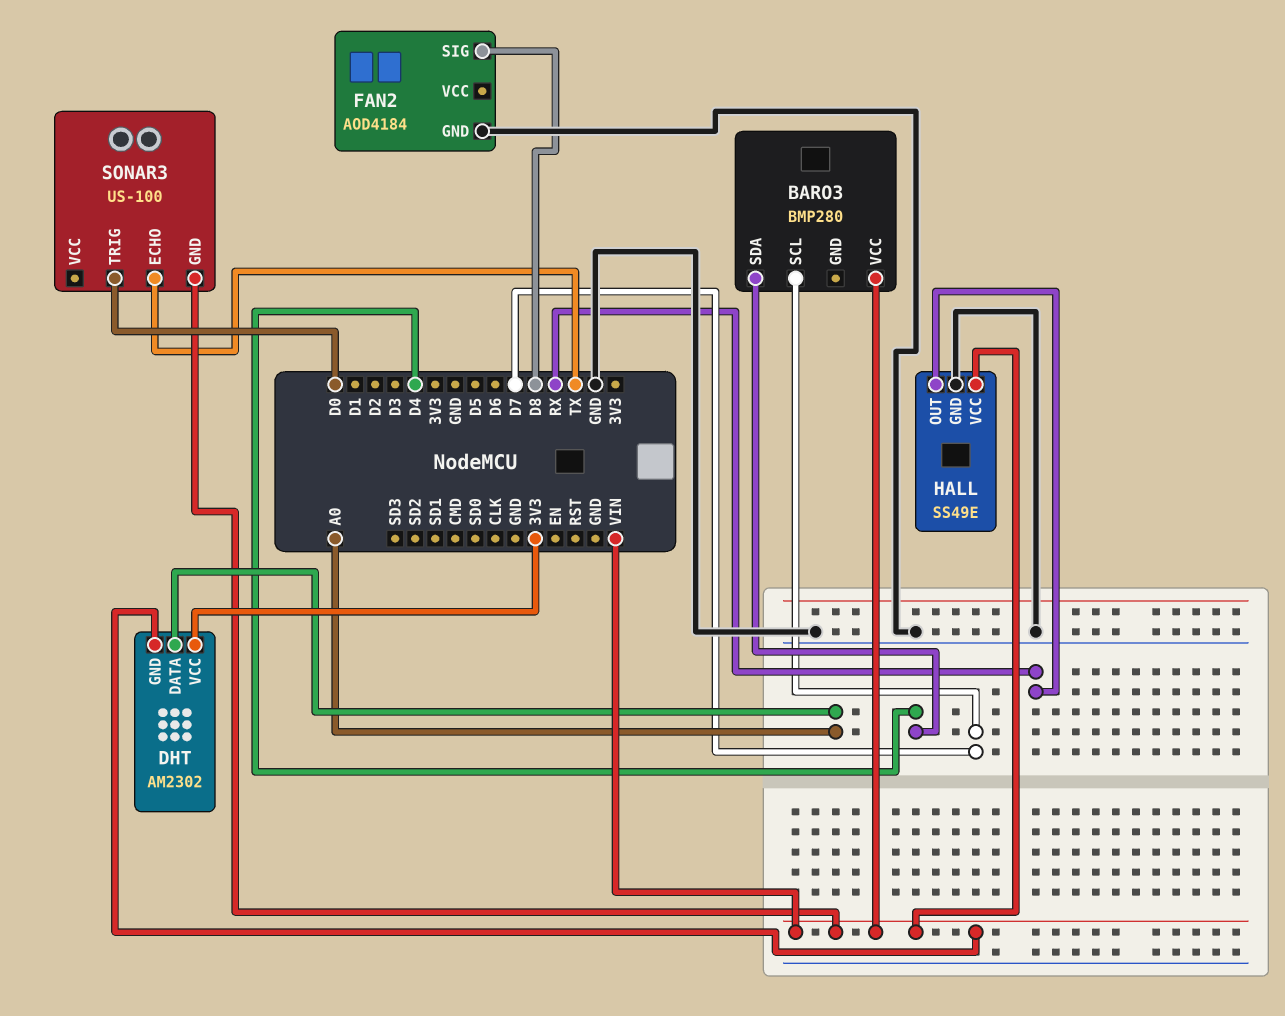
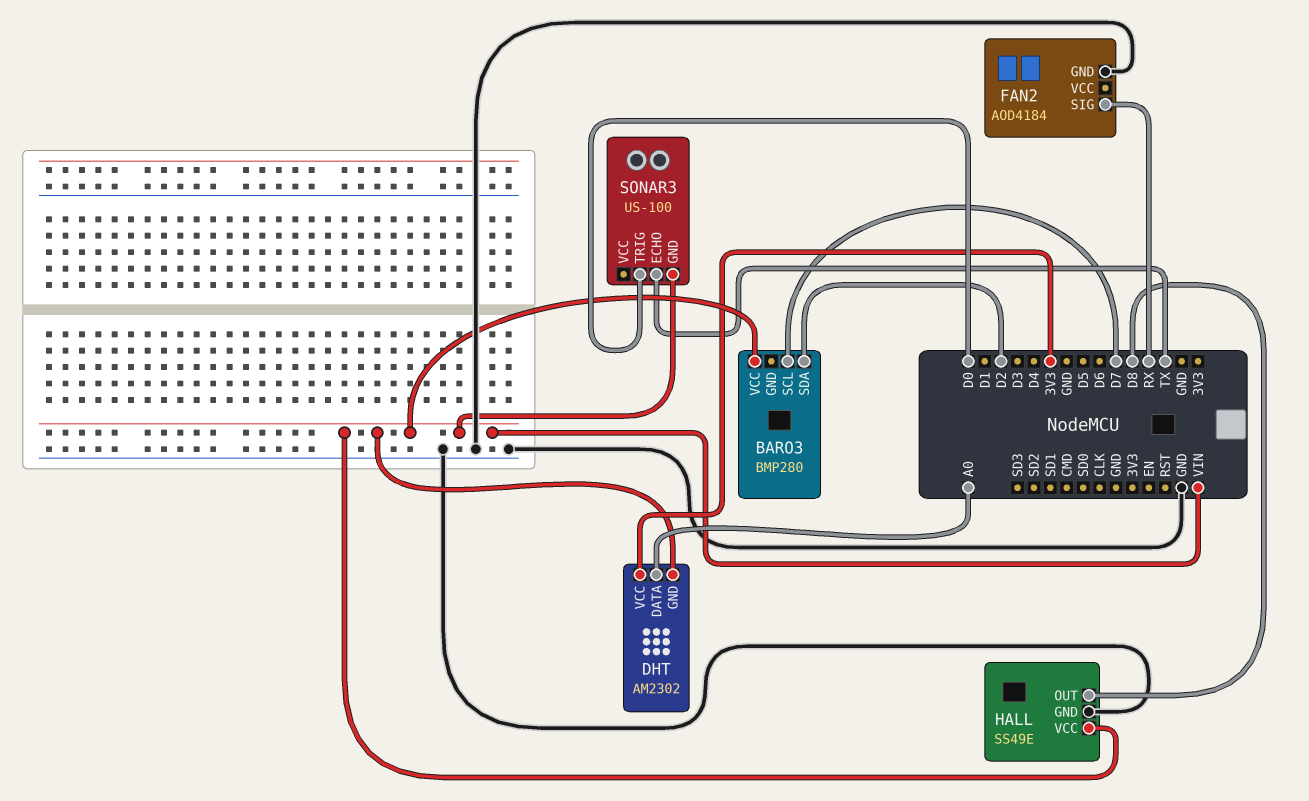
BARO3 pin SDA: D4 -> D2
FAN2 pin SIG: D8 -> RX
HALL pin OUT: RX -> D8

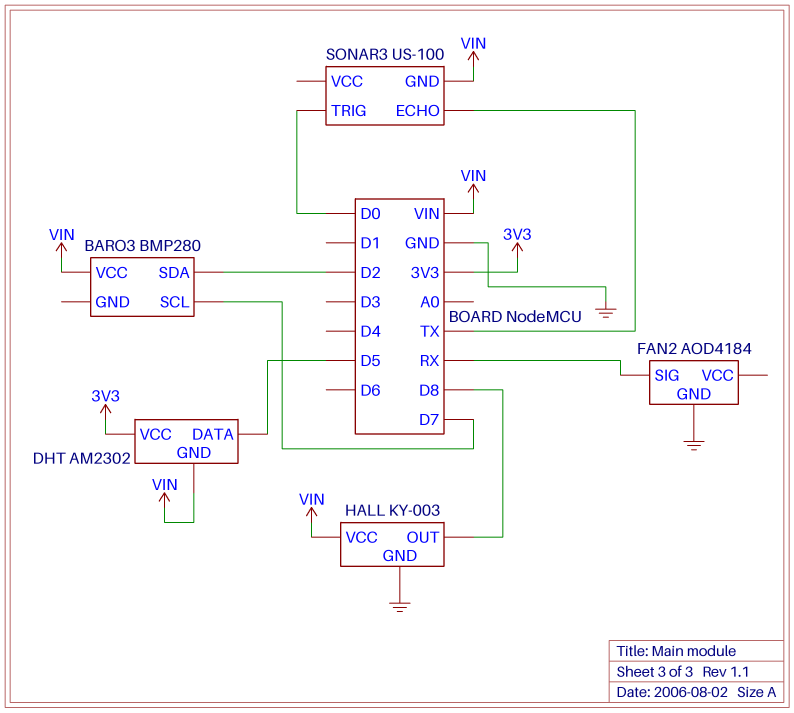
DHT pin DATA: A0 -> D5
HALL: SS49E -> KY-003

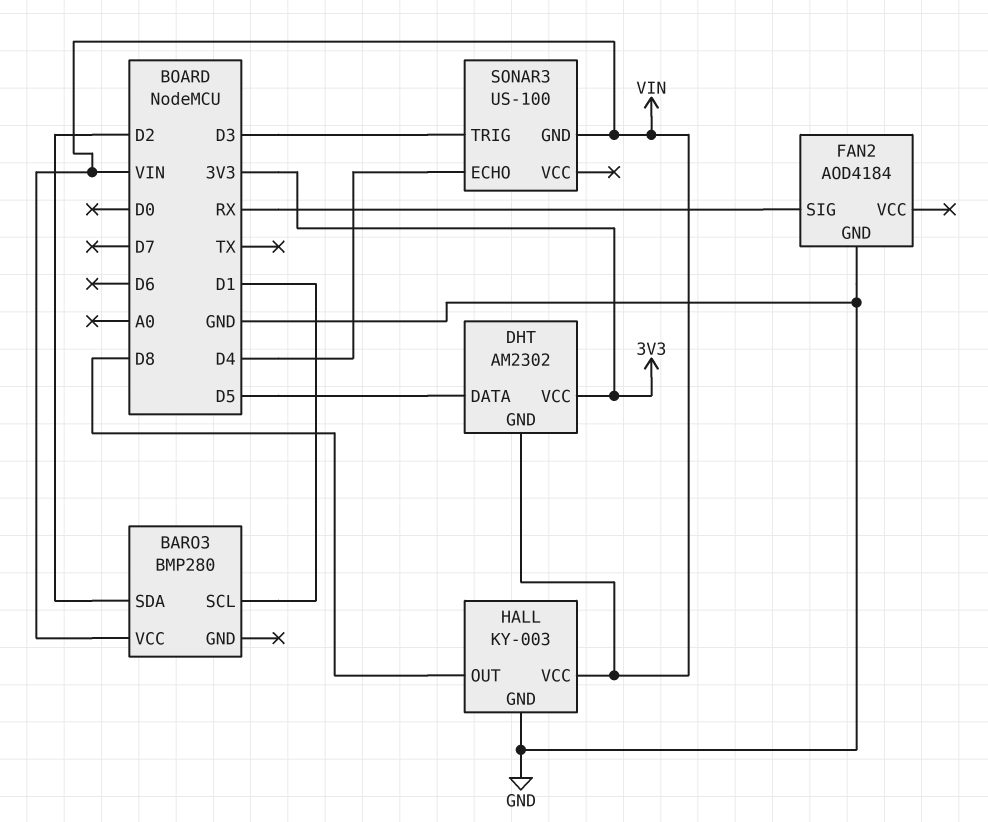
BARO3 pin SCL: D7 -> D1
SONAR3 pin ECHO: TX -> D4
SONAR3 pin TRIG: D0 -> D3

